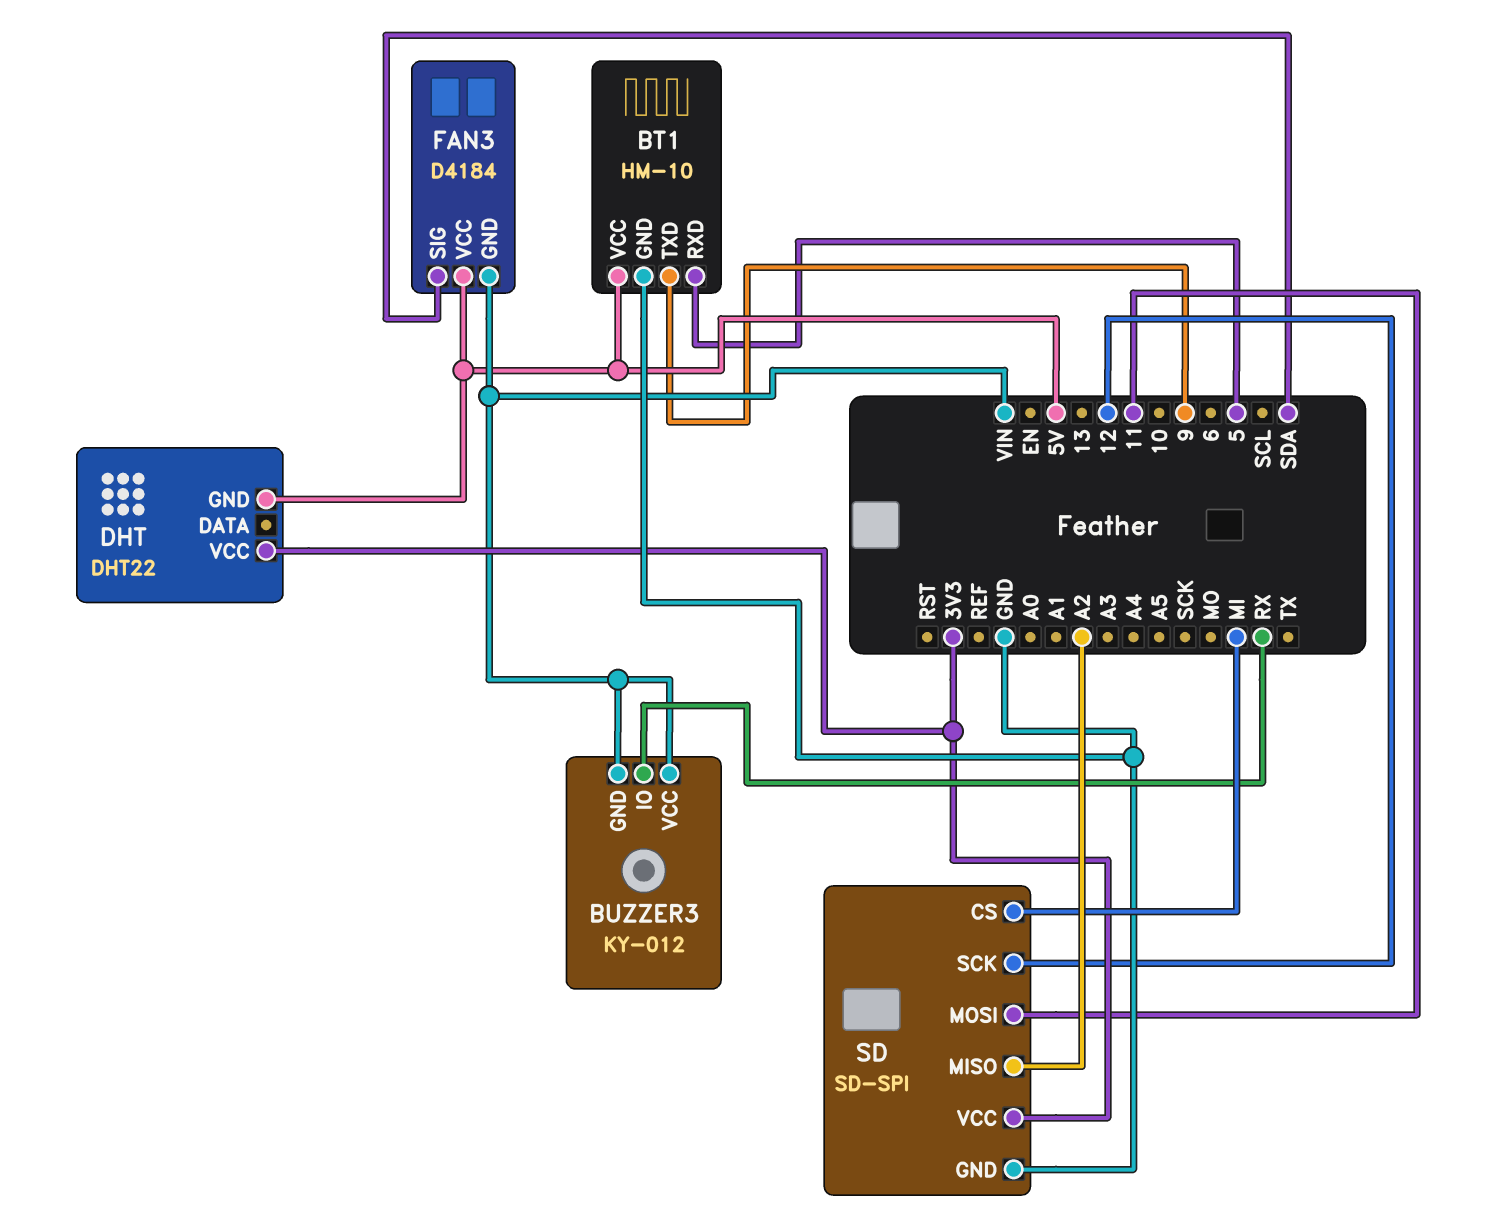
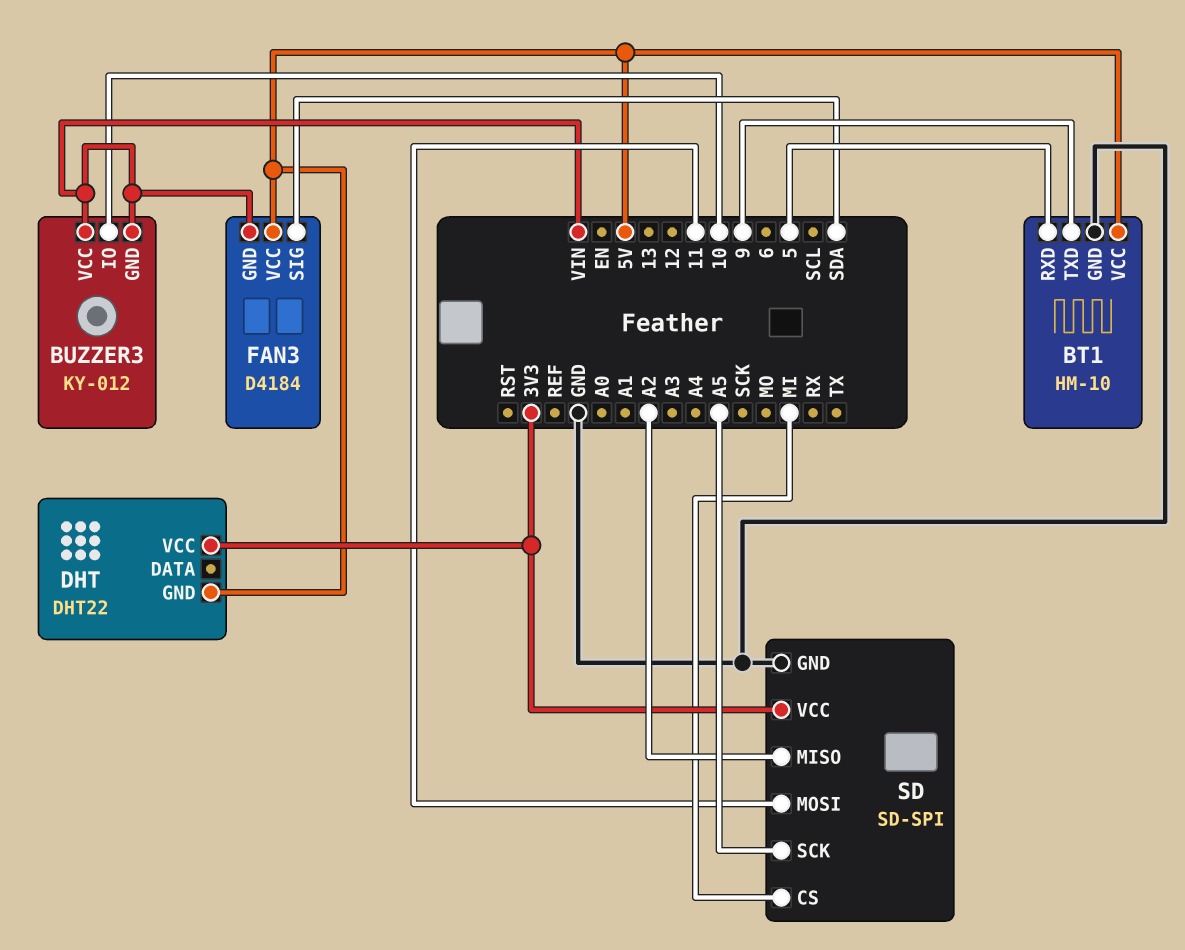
BUZZER3 pin IO: RX -> 10
SD pin SCK: 12 -> A5

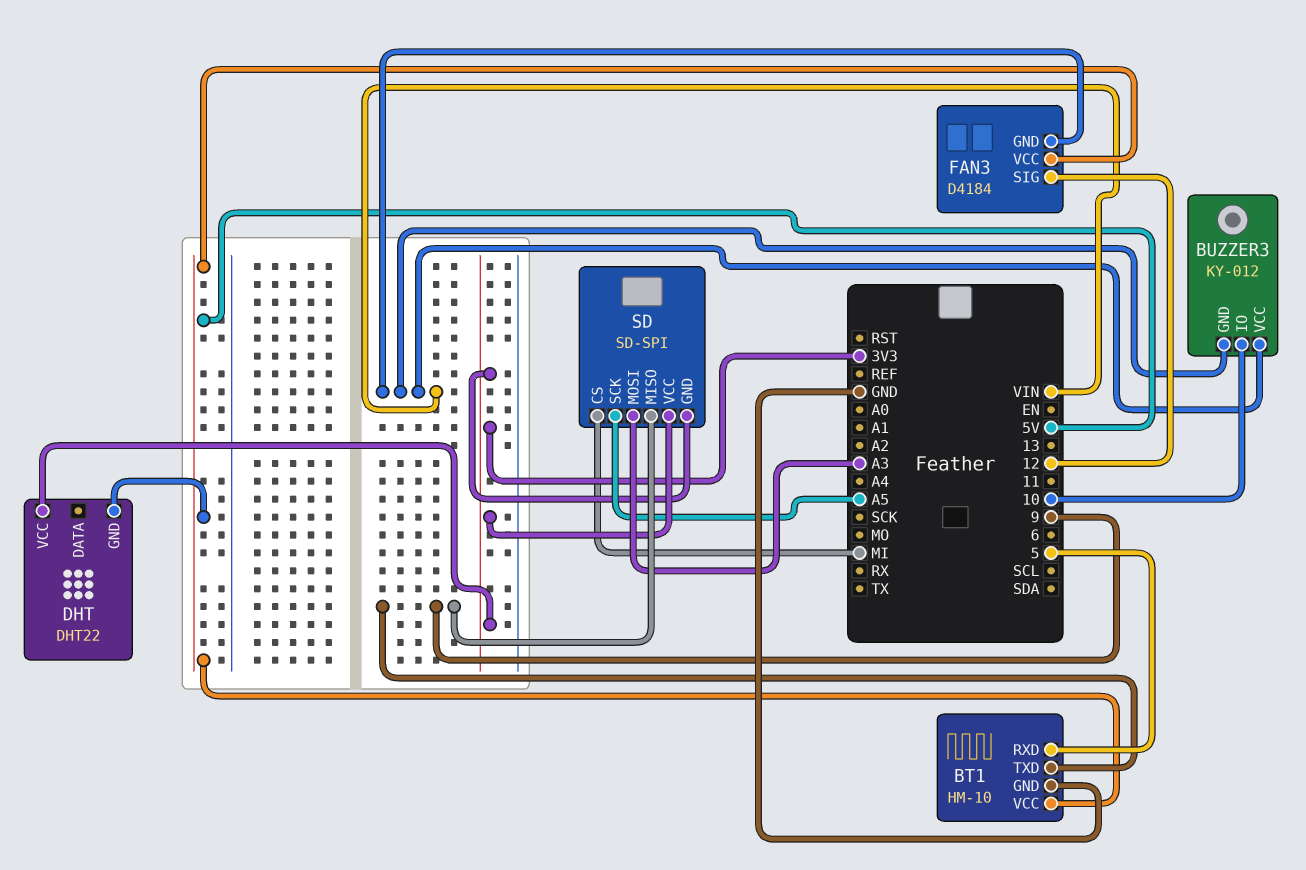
FAN3 pin SIG: SDA -> 12
SD pin GND: GND -> 3V3
SD pin MISO: A2 -> 9
SD pin MOSI: 11 -> A3

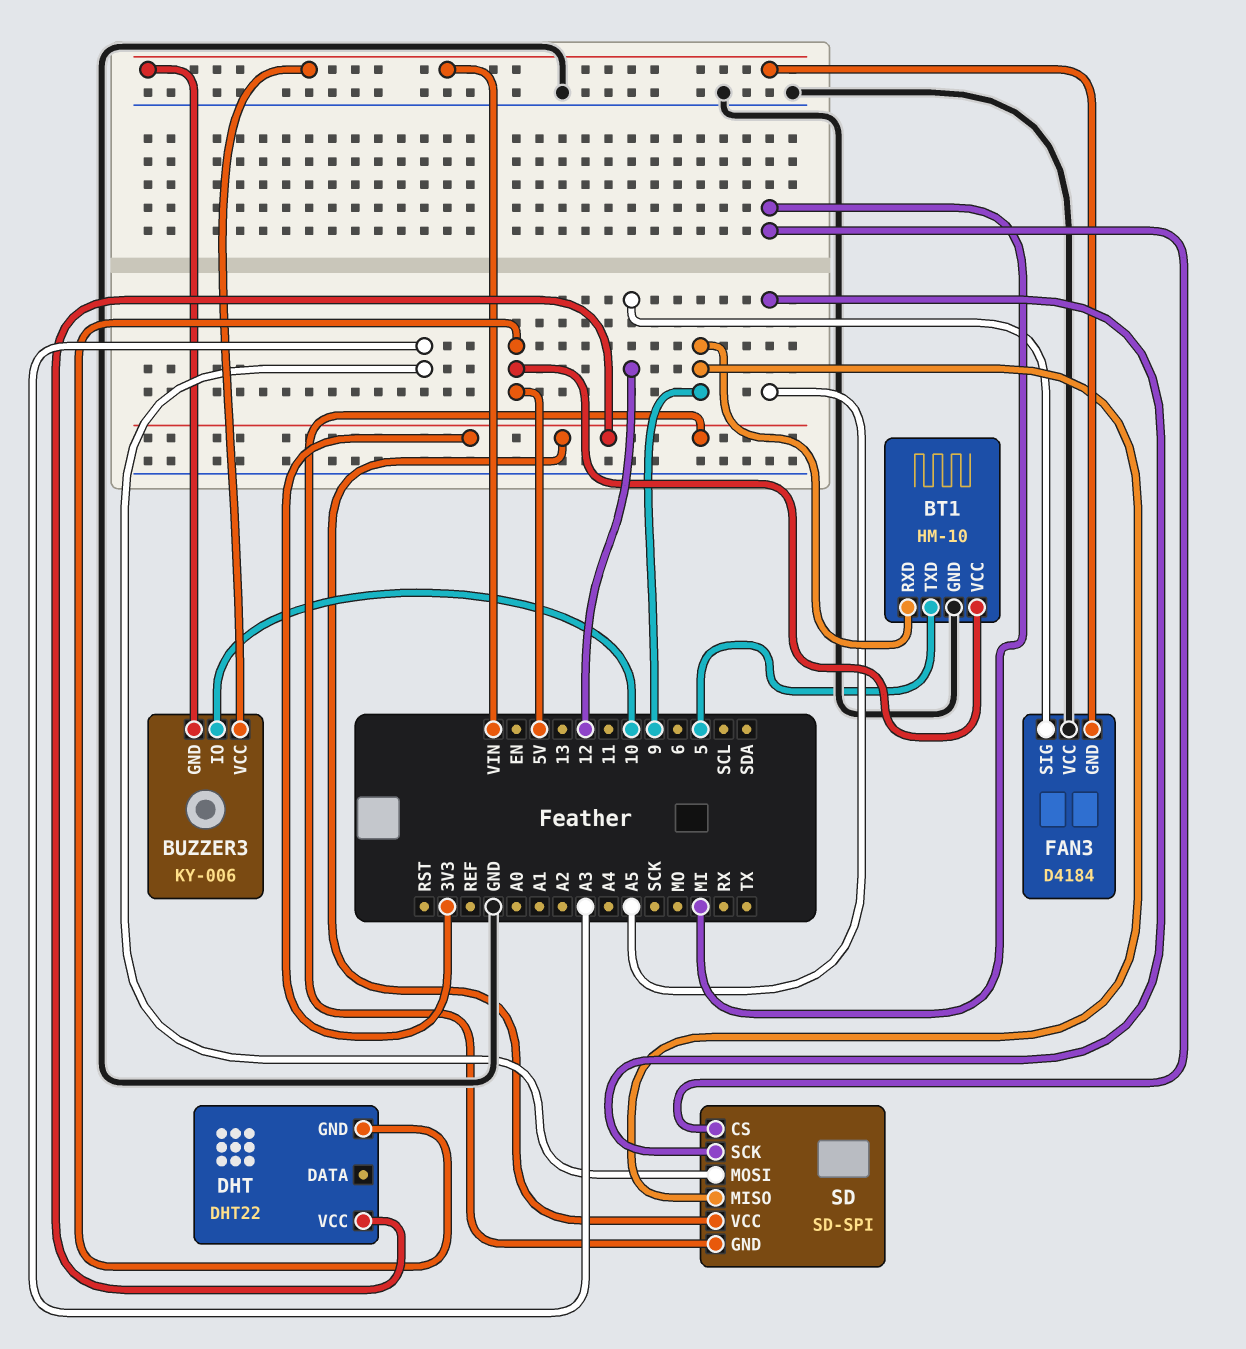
BT1 pin RXD: 5 -> 9
BT1 pin TXD: 9 -> 5
BUZZER3: KY-012 -> KY-006
FAN3 pin VCC: 5V -> GND

